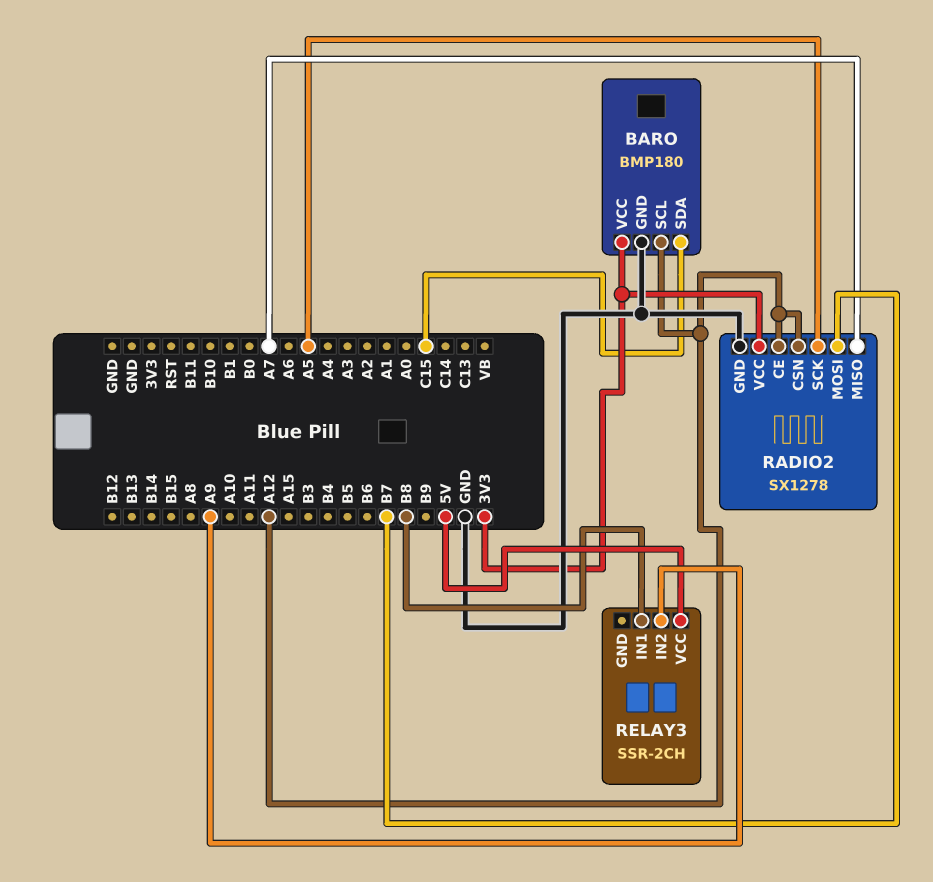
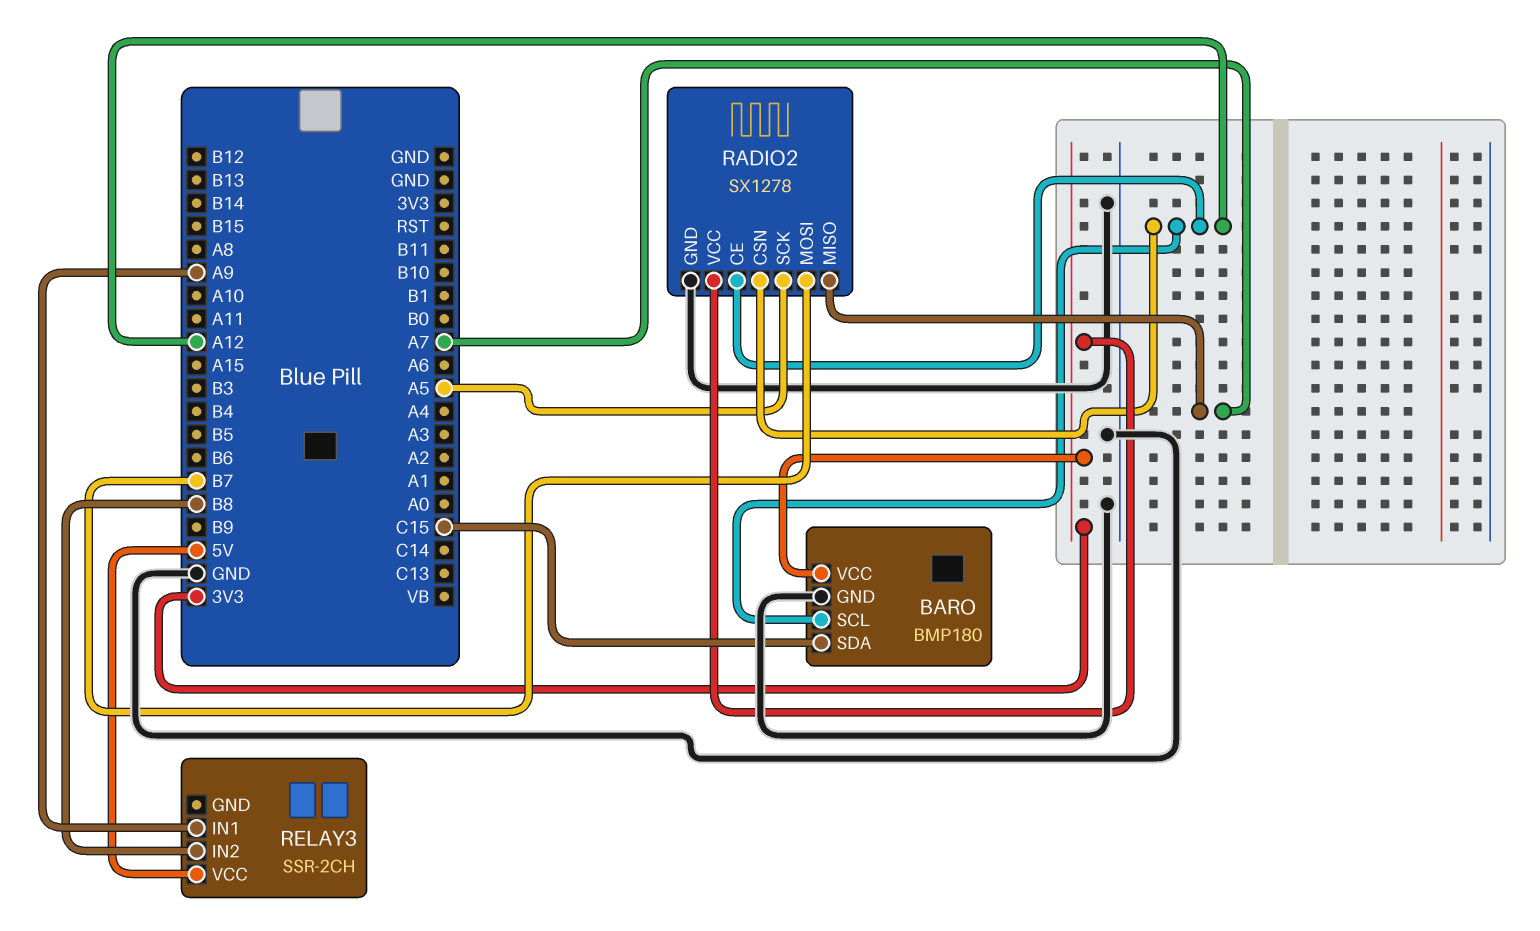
RELAY3 pin IN1: B8 -> A9
RELAY3 pin IN2: A9 -> B8

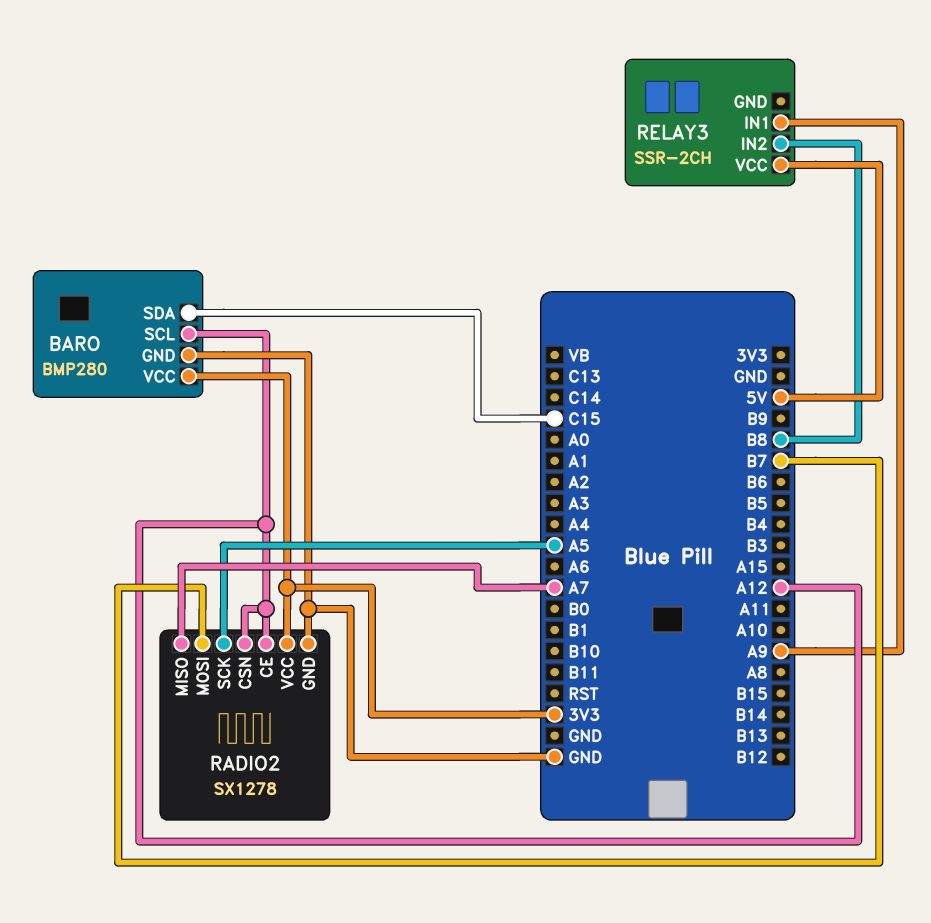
BARO: BMP180 -> BMP280

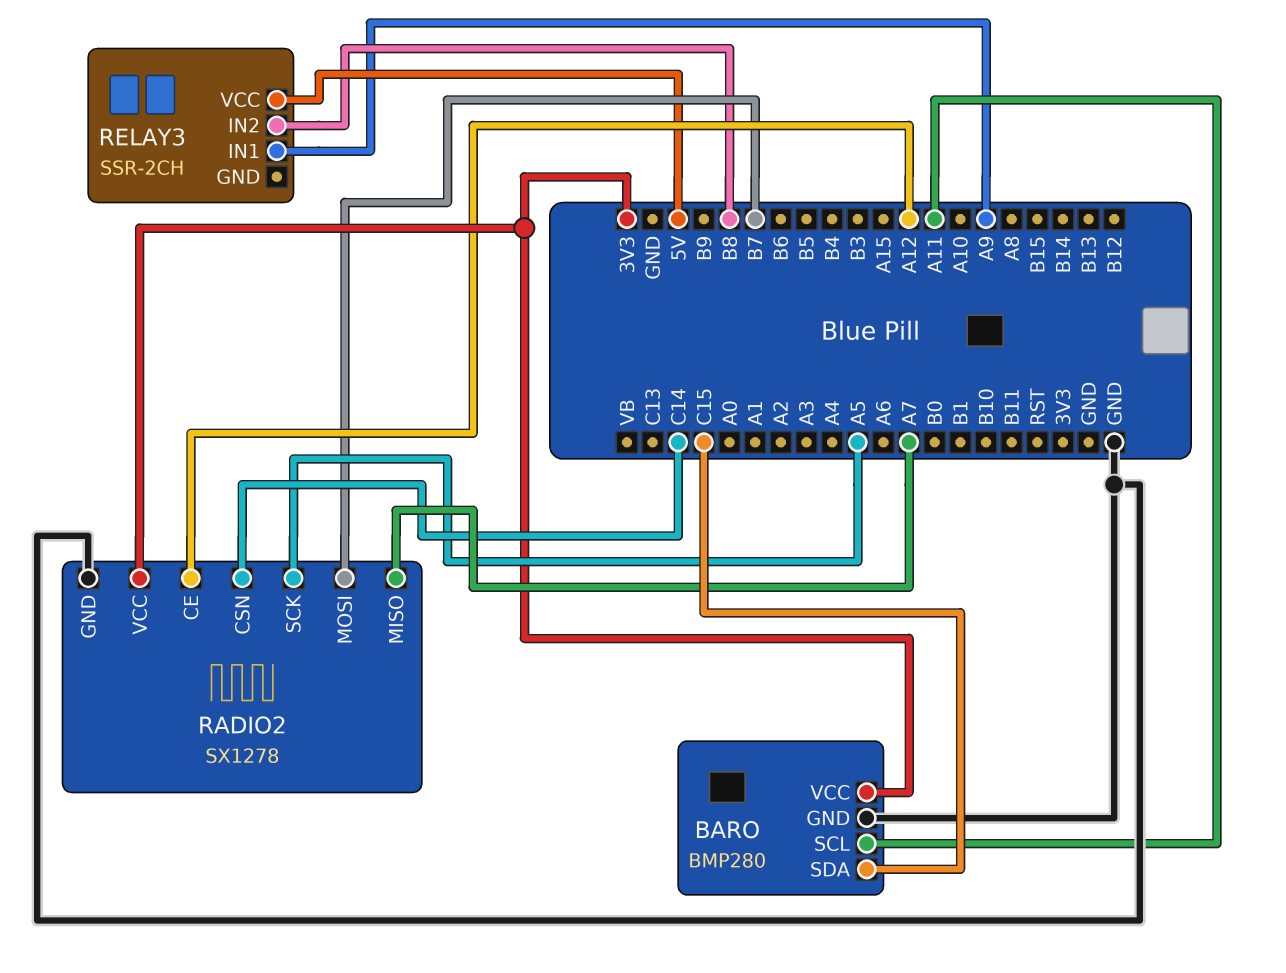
BARO pin SCL: A12 -> A11
RADIO2 pin CSN: A12 -> C14

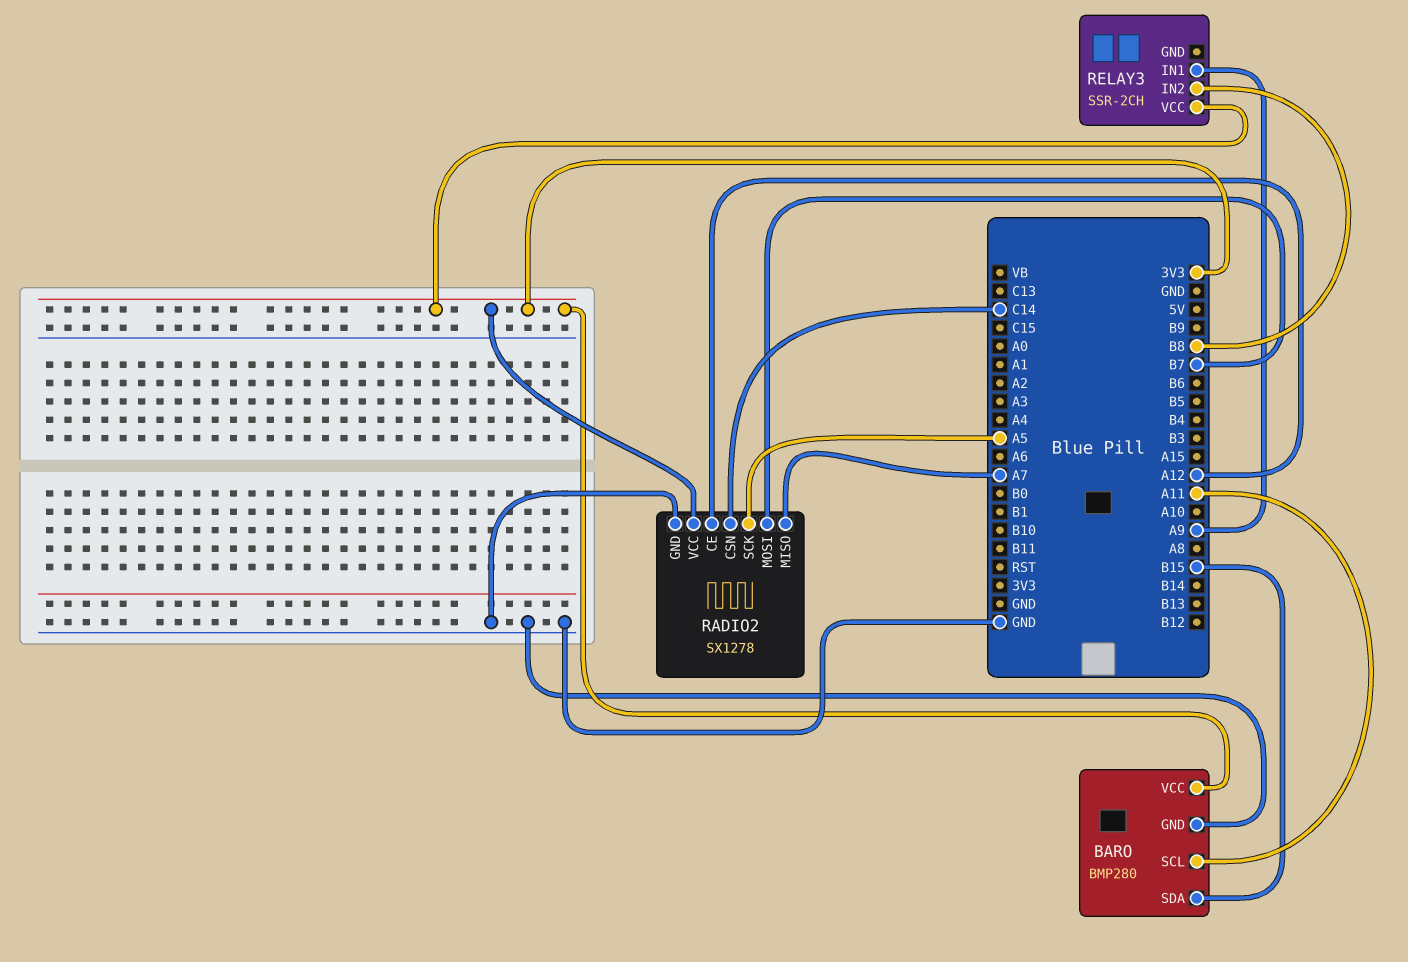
BARO pin SDA: C15 -> B15
RELAY3 pin VCC: 5V -> 3V3

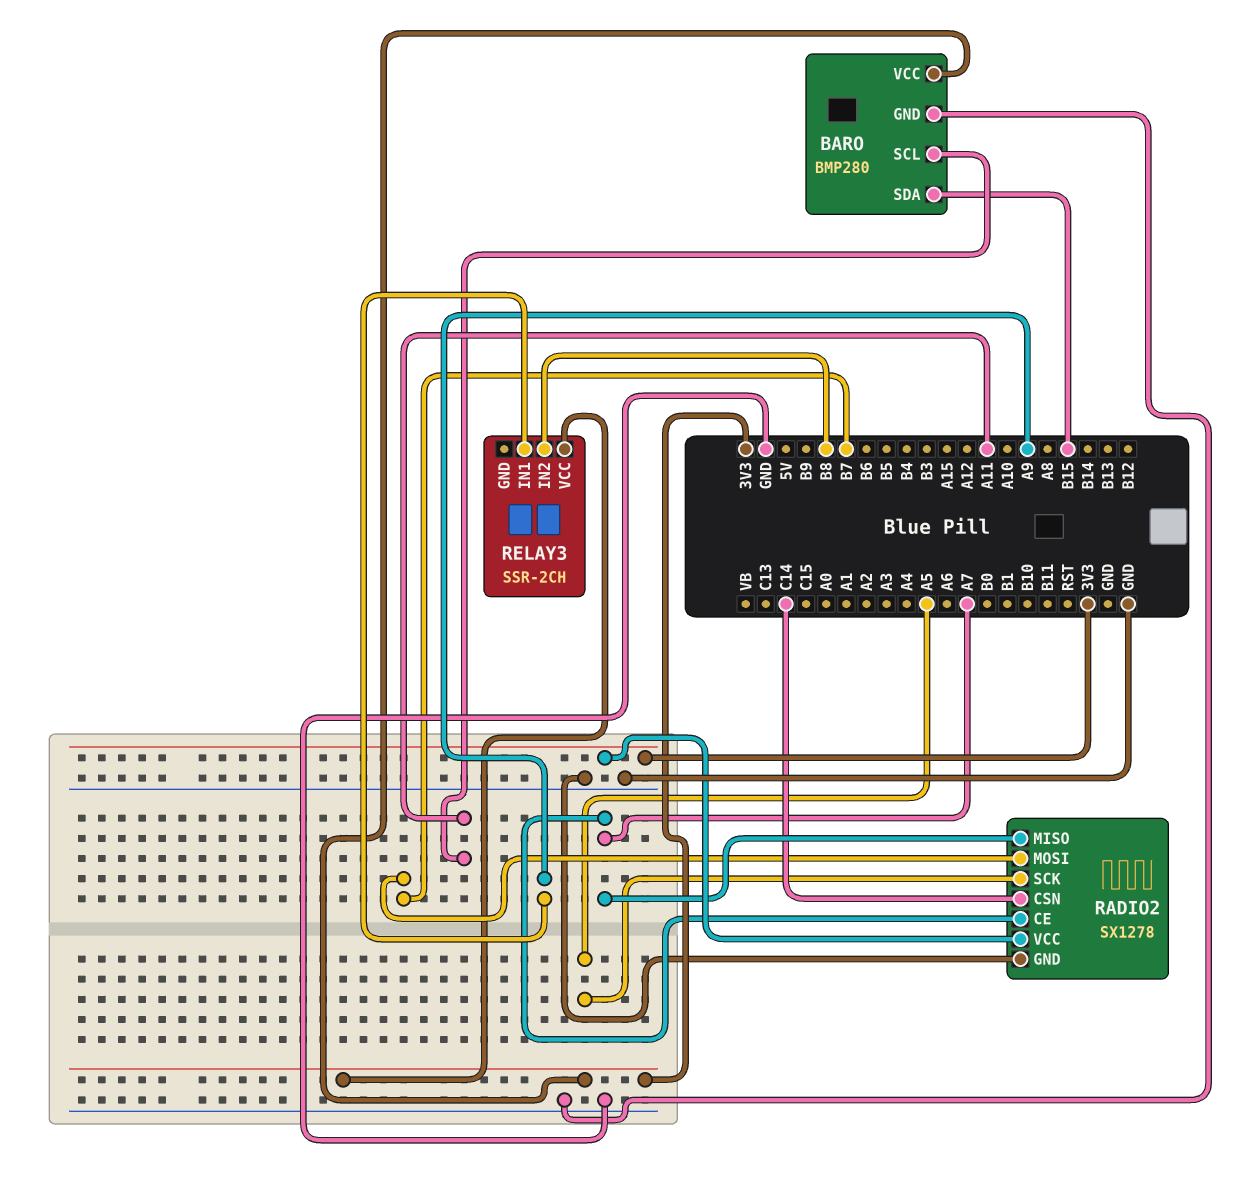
RADIO2 pin CE: A12 -> A7

